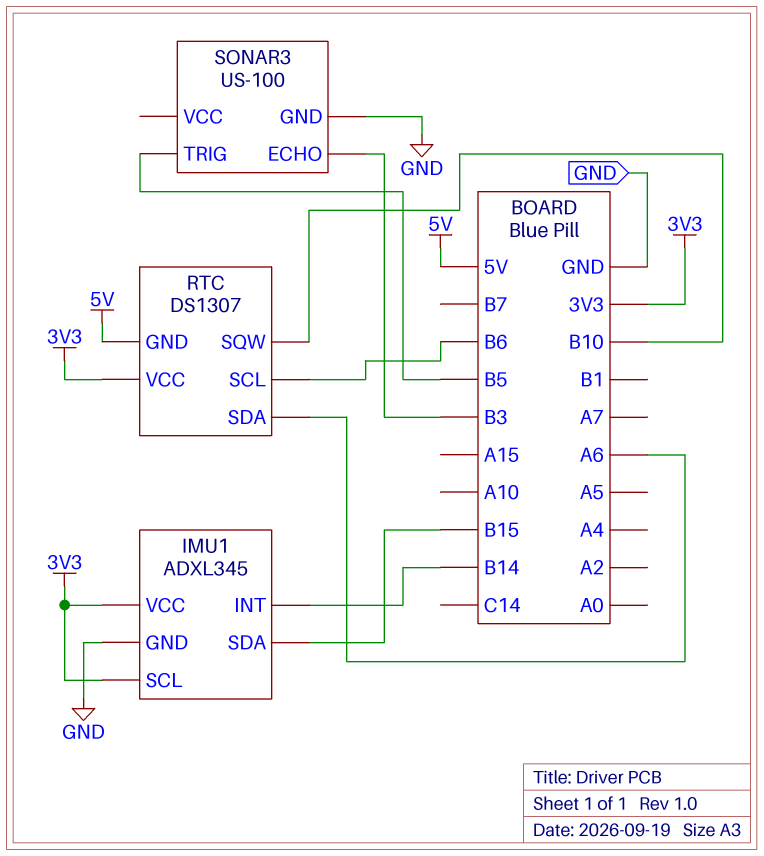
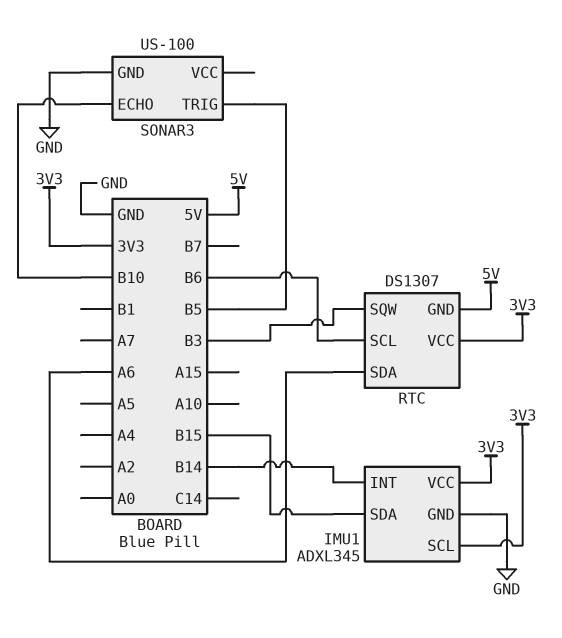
RTC pin SQW: B10 -> B3
SONAR3 pin ECHO: B3 -> B10

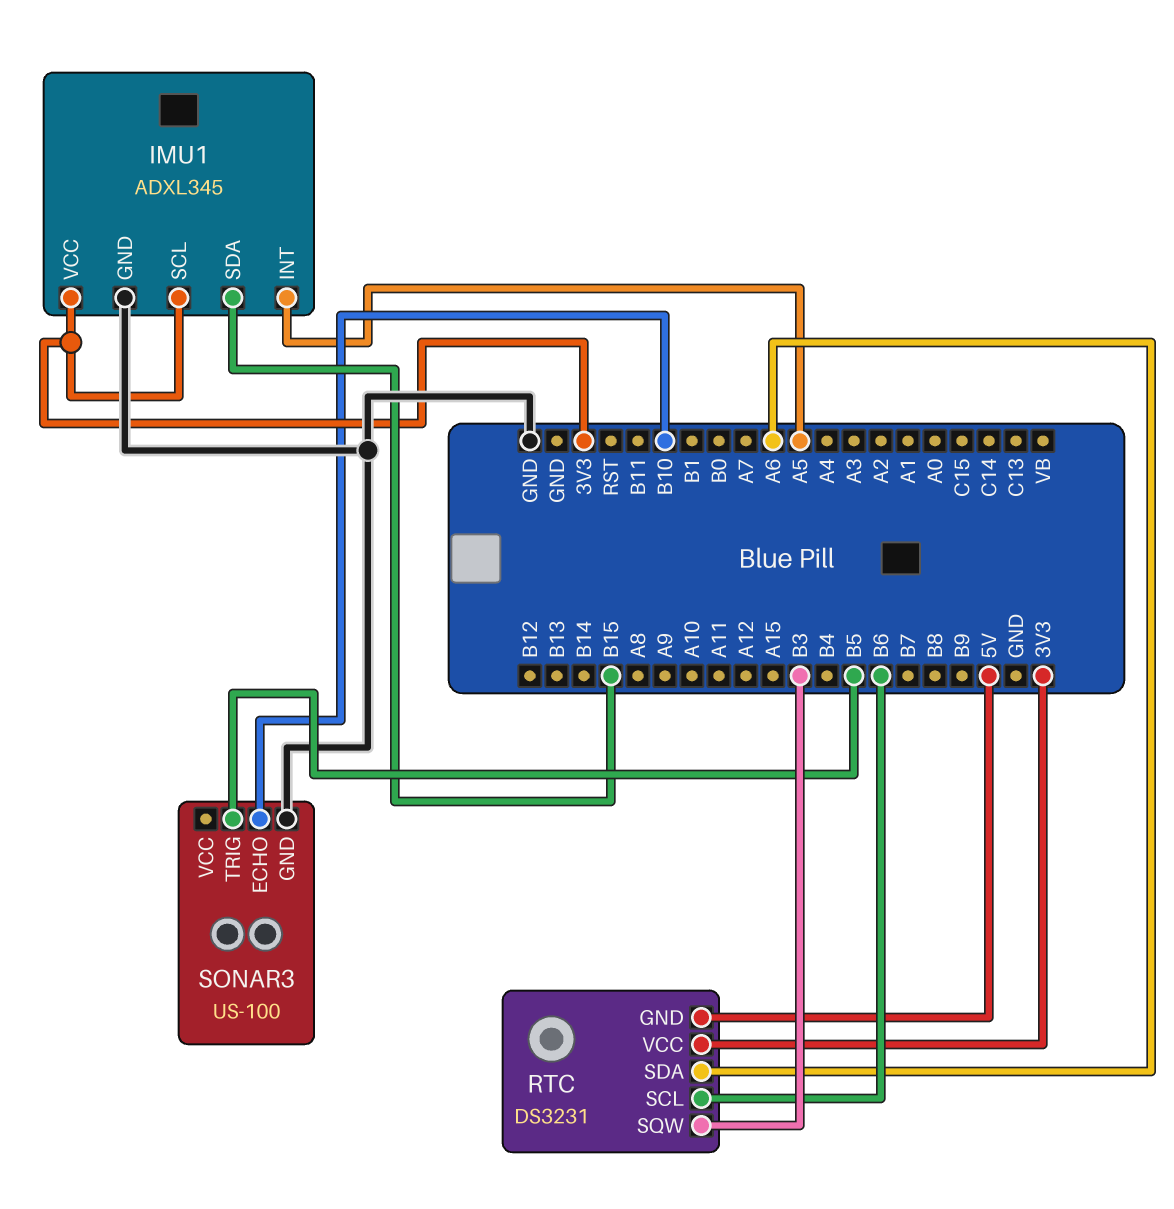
IMU1 pin INT: B14 -> A5
RTC: DS1307 -> DS3231

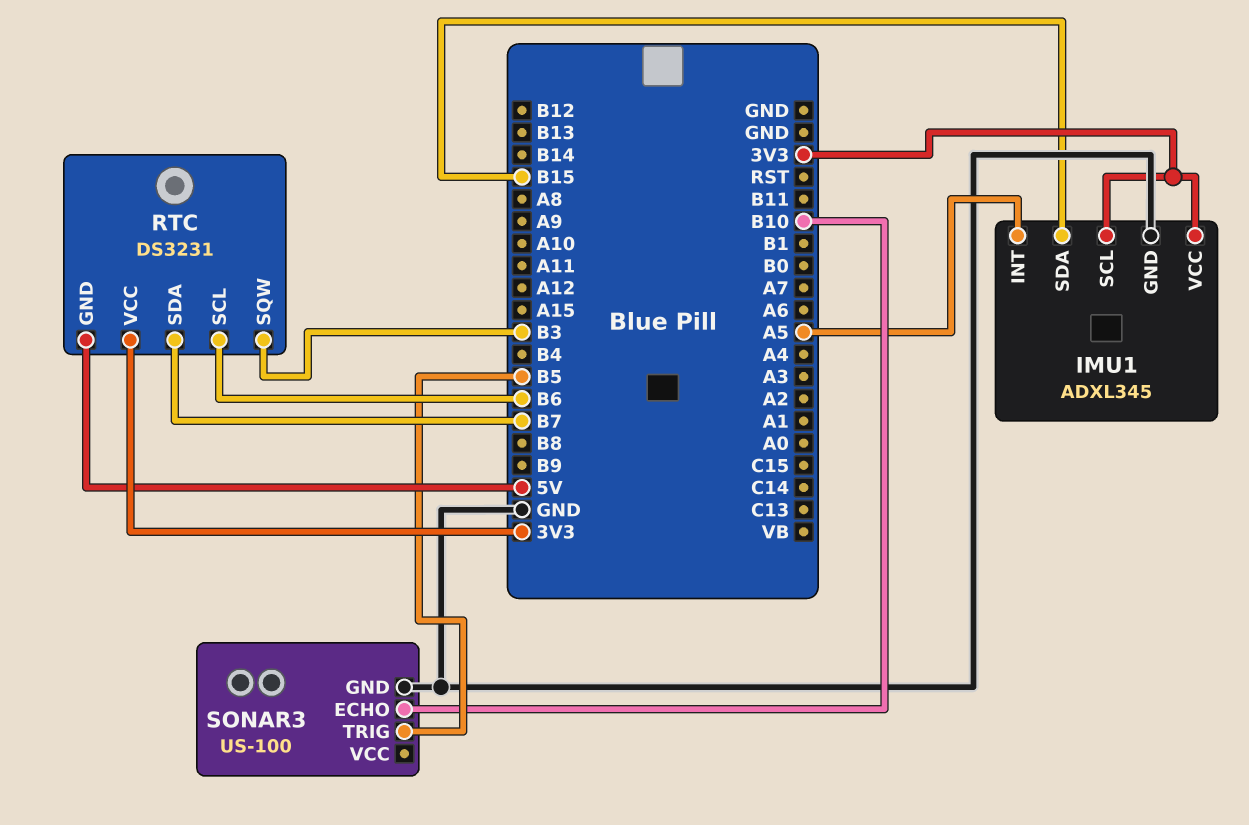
RTC pin SDA: A6 -> B7

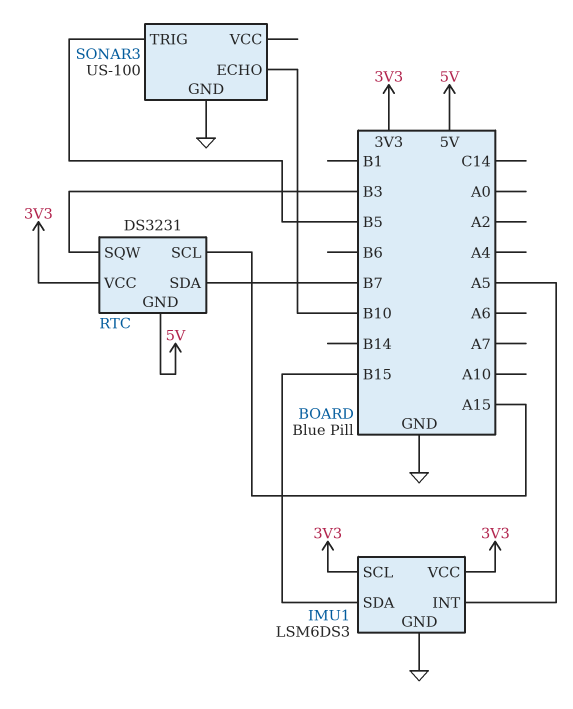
IMU1: ADXL345 -> LSM6DS3
RTC pin SCL: B6 -> A15

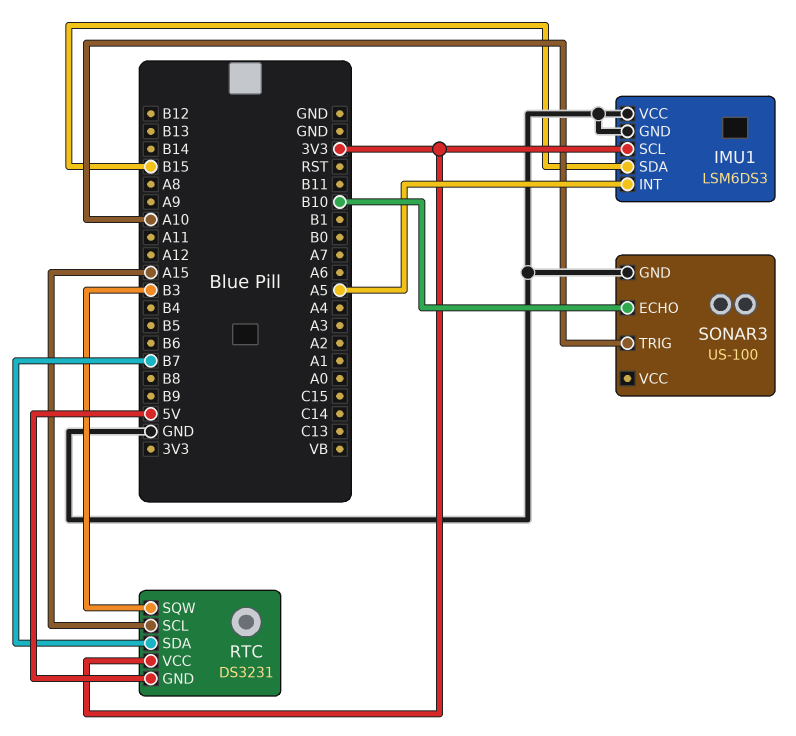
IMU1 pin VCC: 3V3 -> GND
SONAR3 pin TRIG: B5 -> A10

